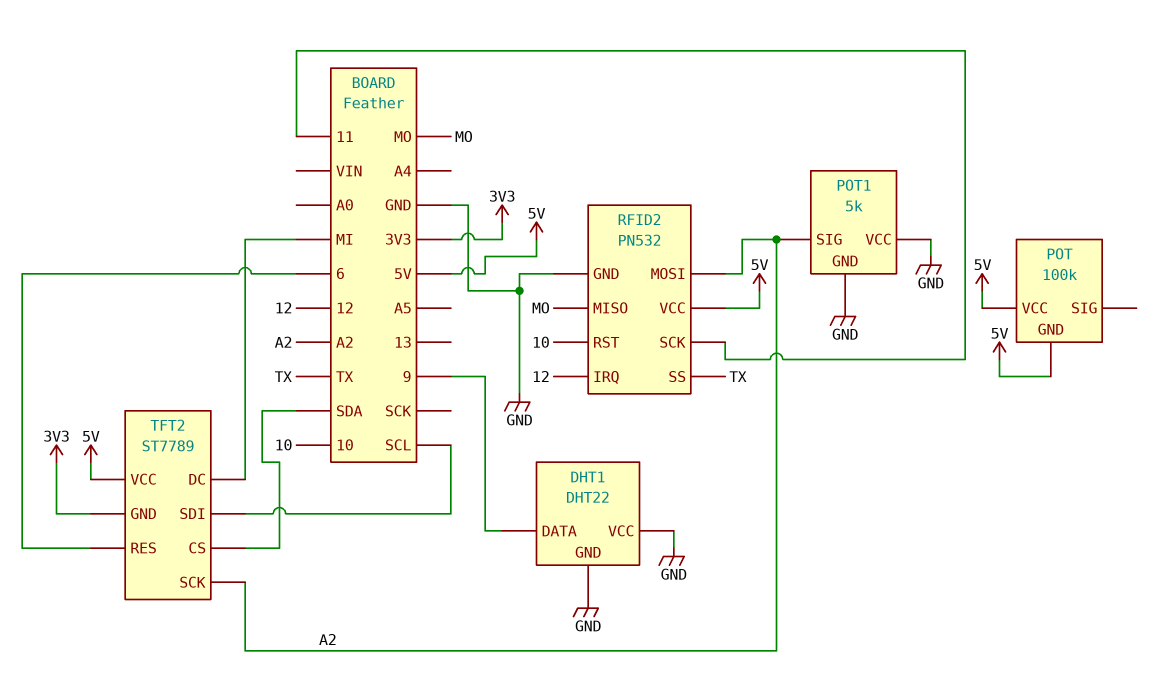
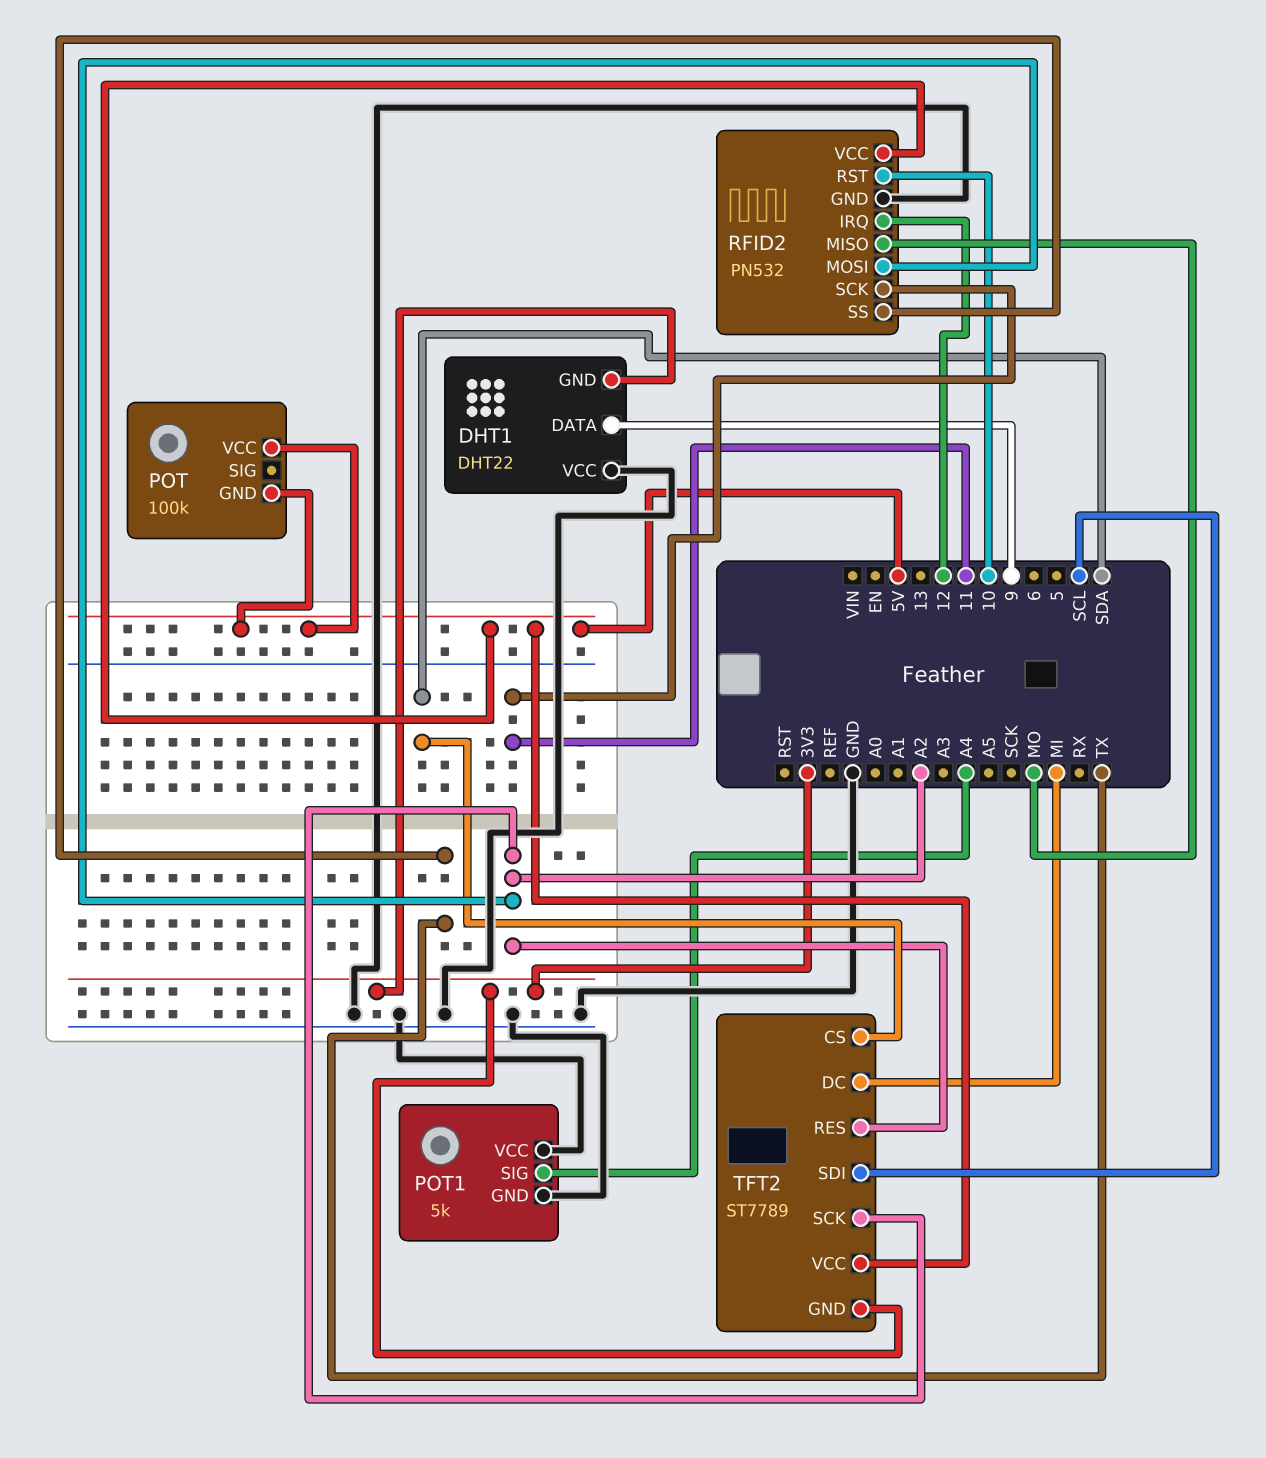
DHT1 pin GND: GND -> 3V3
POT1 pin SIG: A2 -> A4
TFT2 pin RES: 6 -> A2

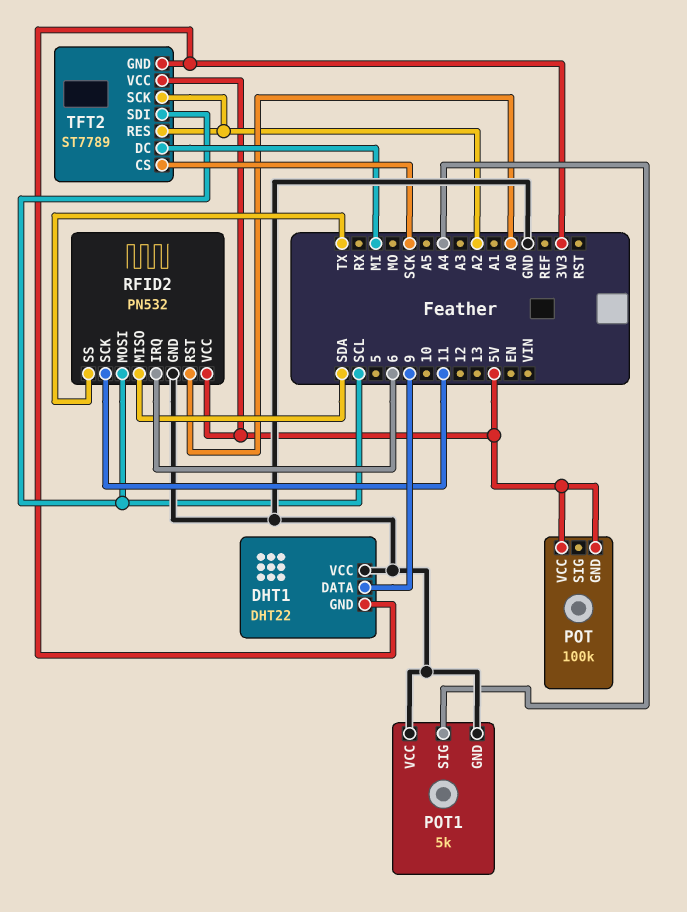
RFID2 pin IRQ: 12 -> 6
RFID2 pin MISO: MO -> SDA
RFID2 pin MOSI: A2 -> SCL
RFID2 pin RST: 10 -> A0
TFT2 pin CS: SDA -> SCK

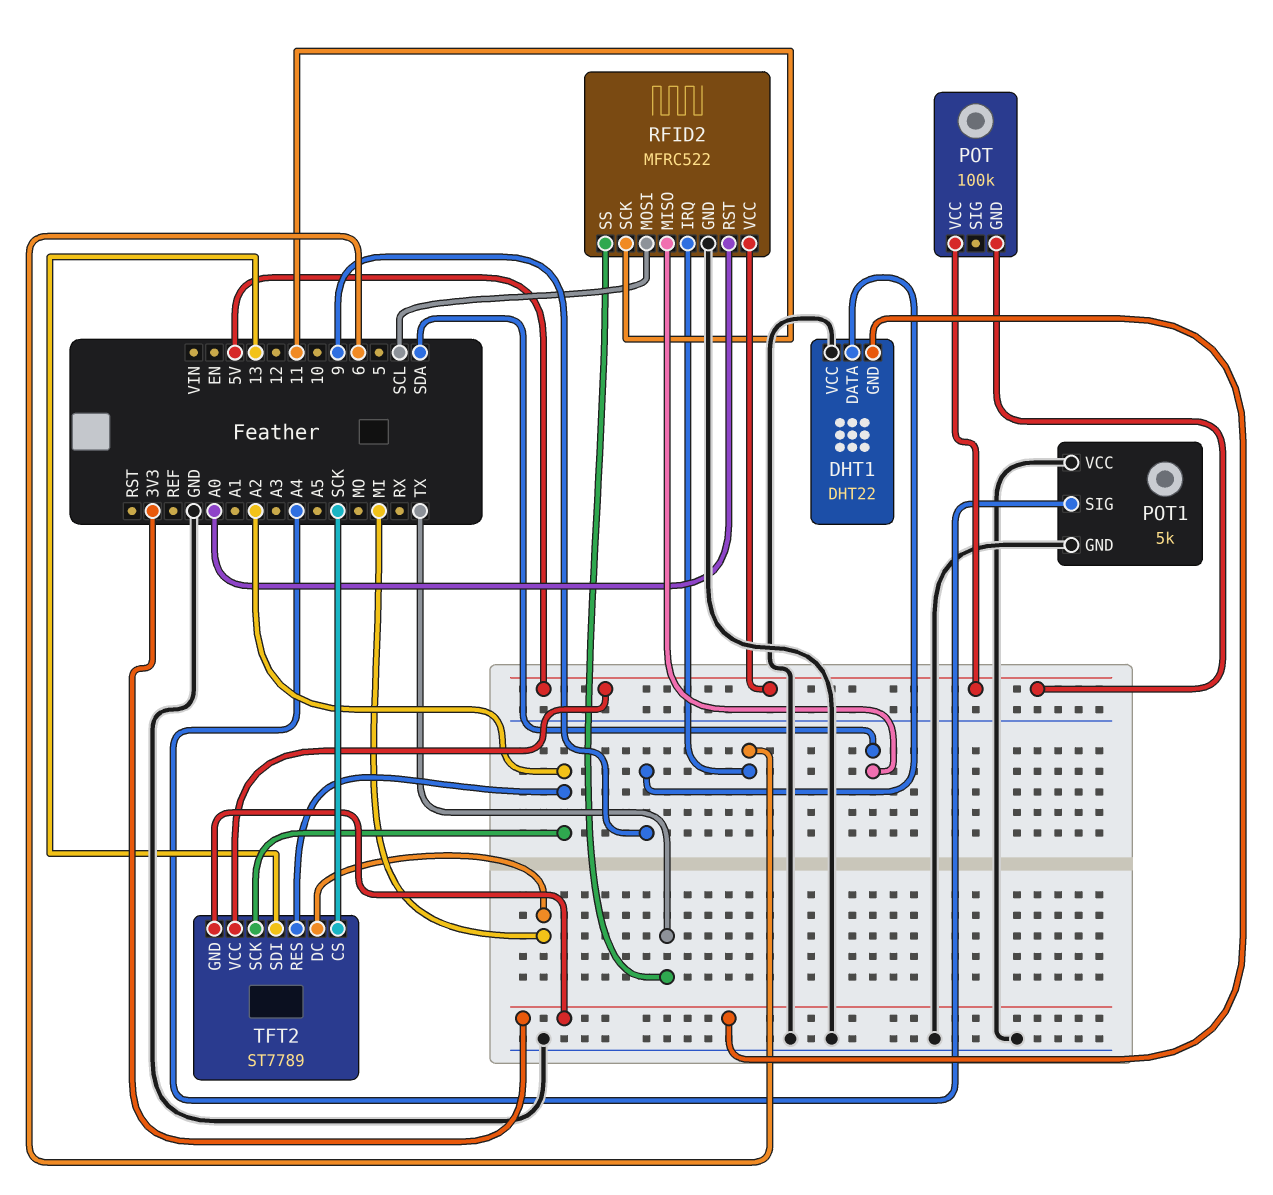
RFID2: PN532 -> MFRC522
TFT2 pin SDI: SCL -> 13

